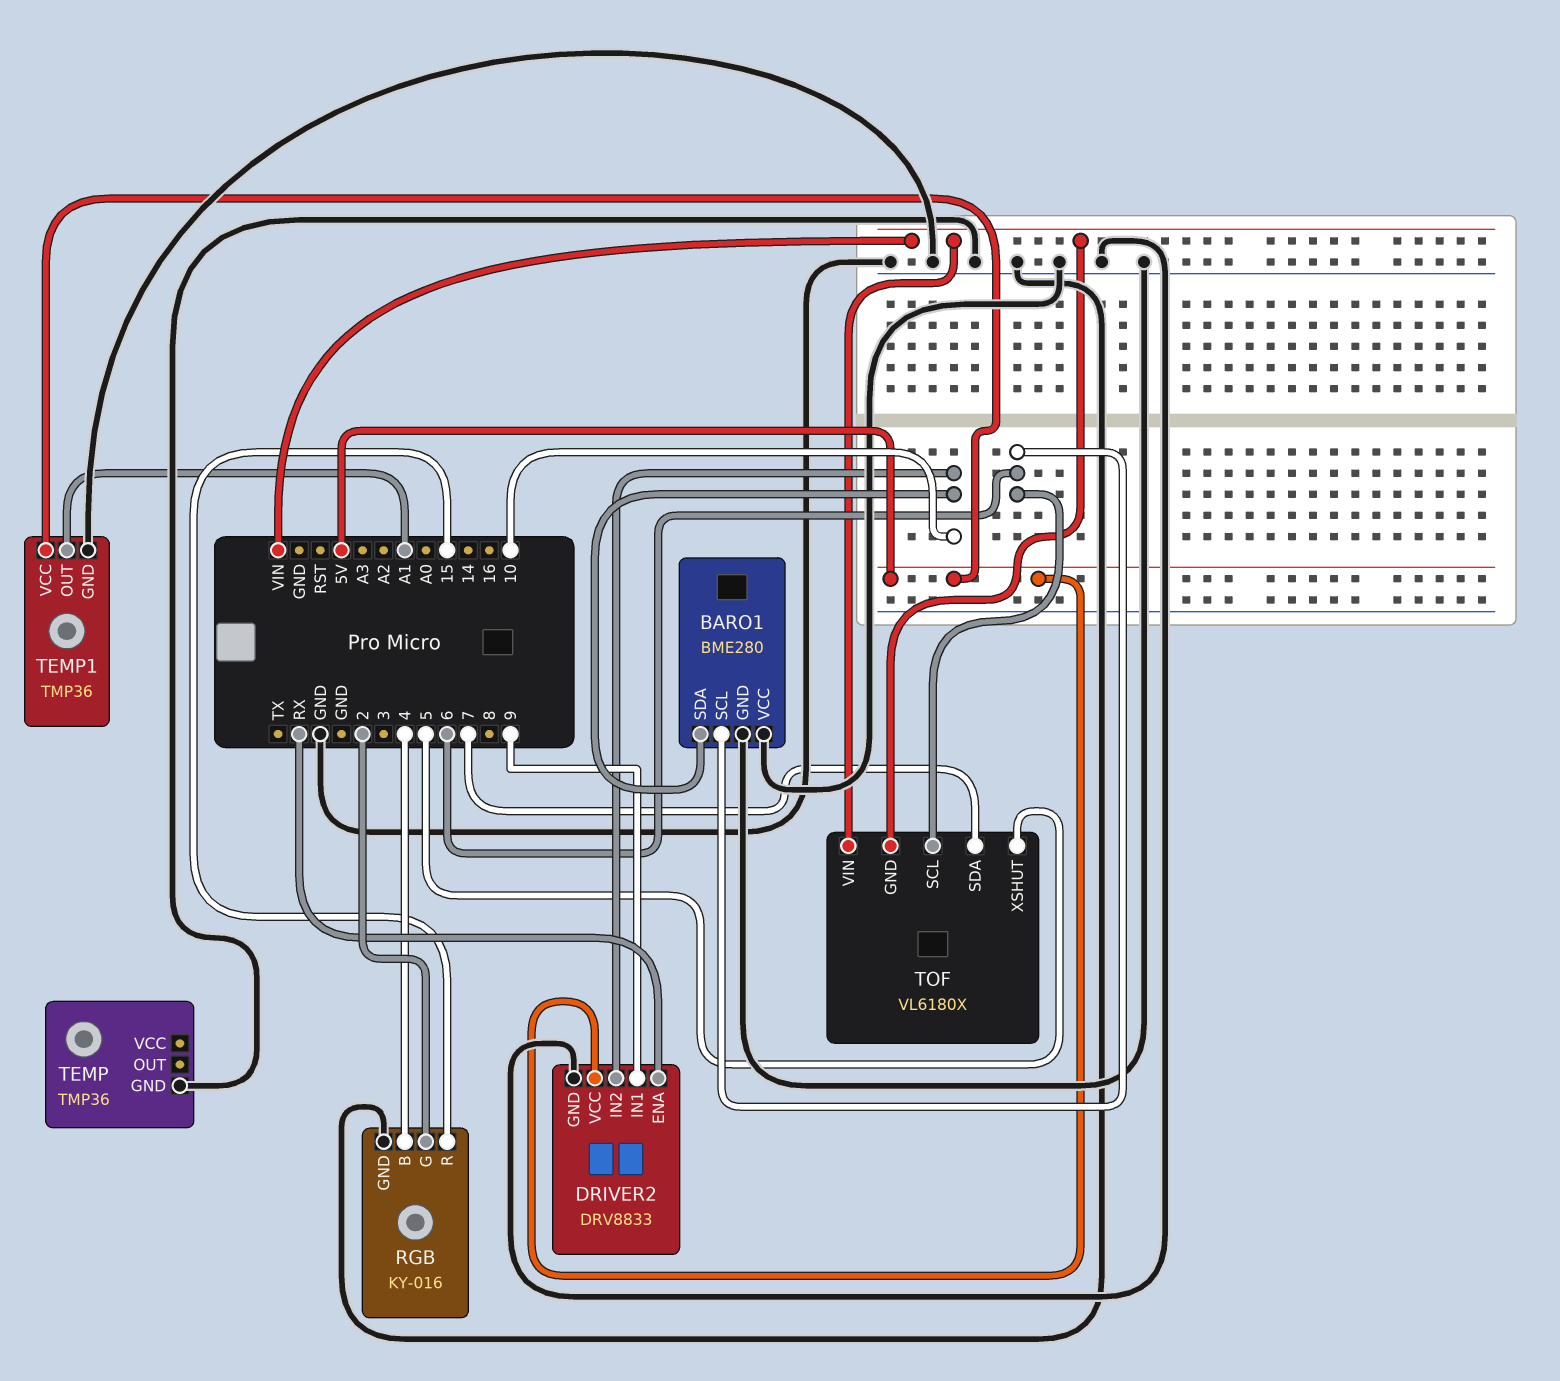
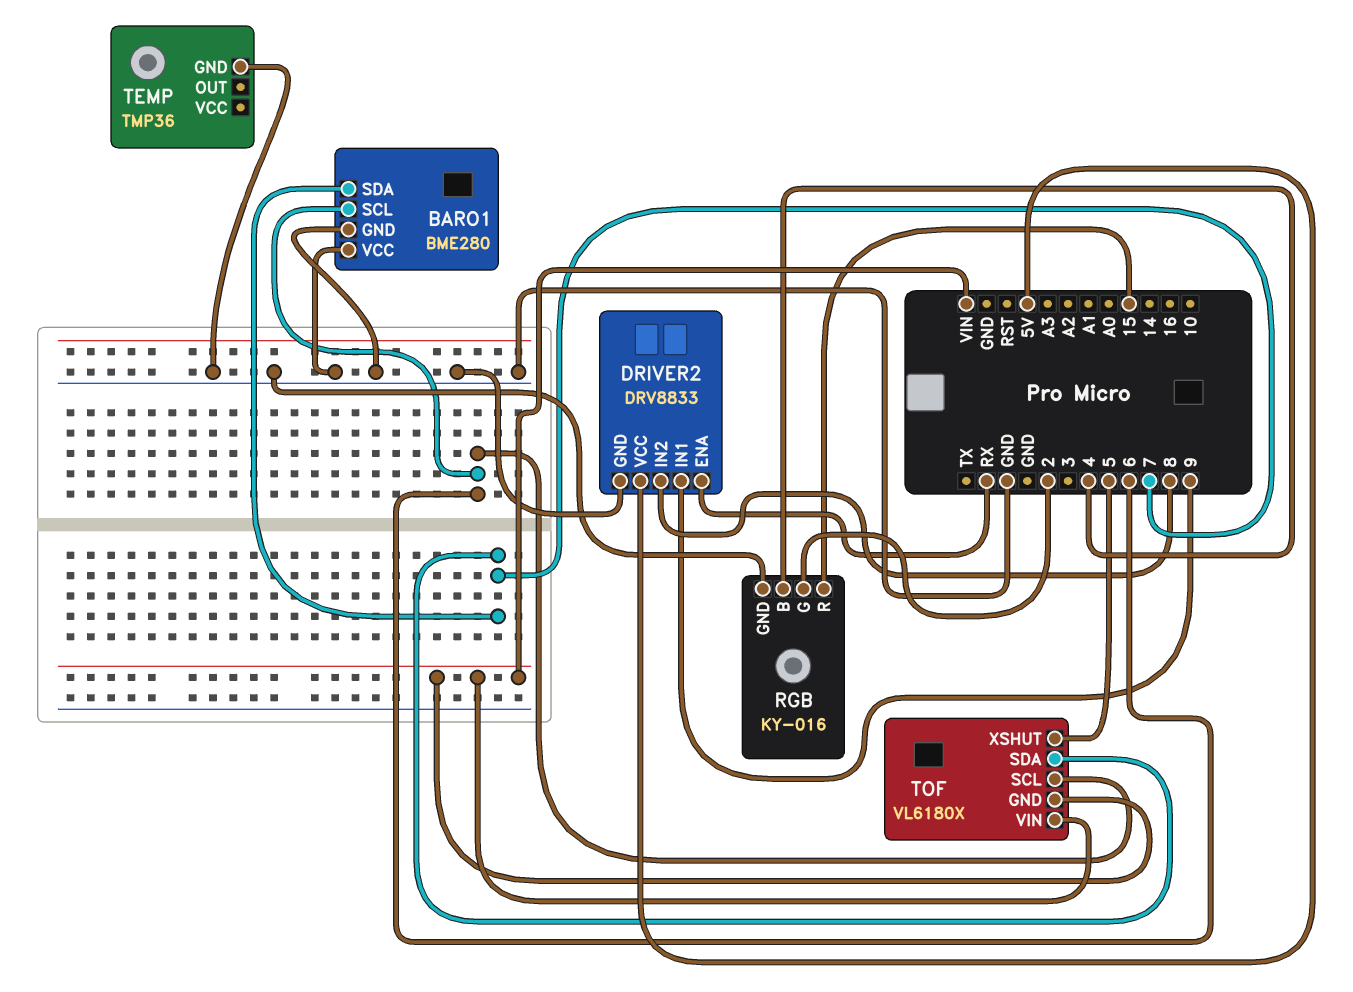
BARO1 pin SDA: 10 -> 7
DRIVER2 pin IN2: 10 -> 8
TEMP1: TMP36 -> none
TEMP1 pin GND: GND -> none
TEMP1 pin OUT: A1 -> none
TEMP1 pin VCC: 5V -> none

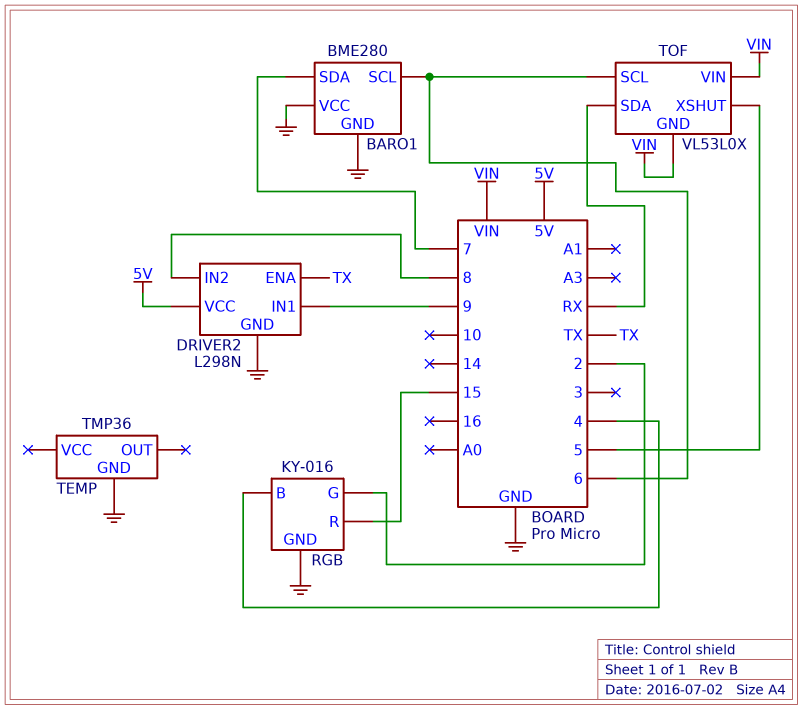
DRIVER2: DRV8833 -> L298N
DRIVER2 pin ENA: RX -> TX
TOF: VL6180X -> VL53L0X
TOF pin SDA: 7 -> RX

